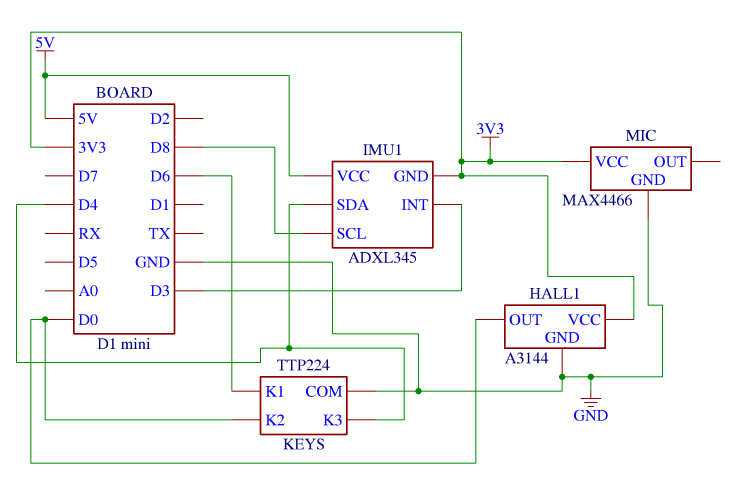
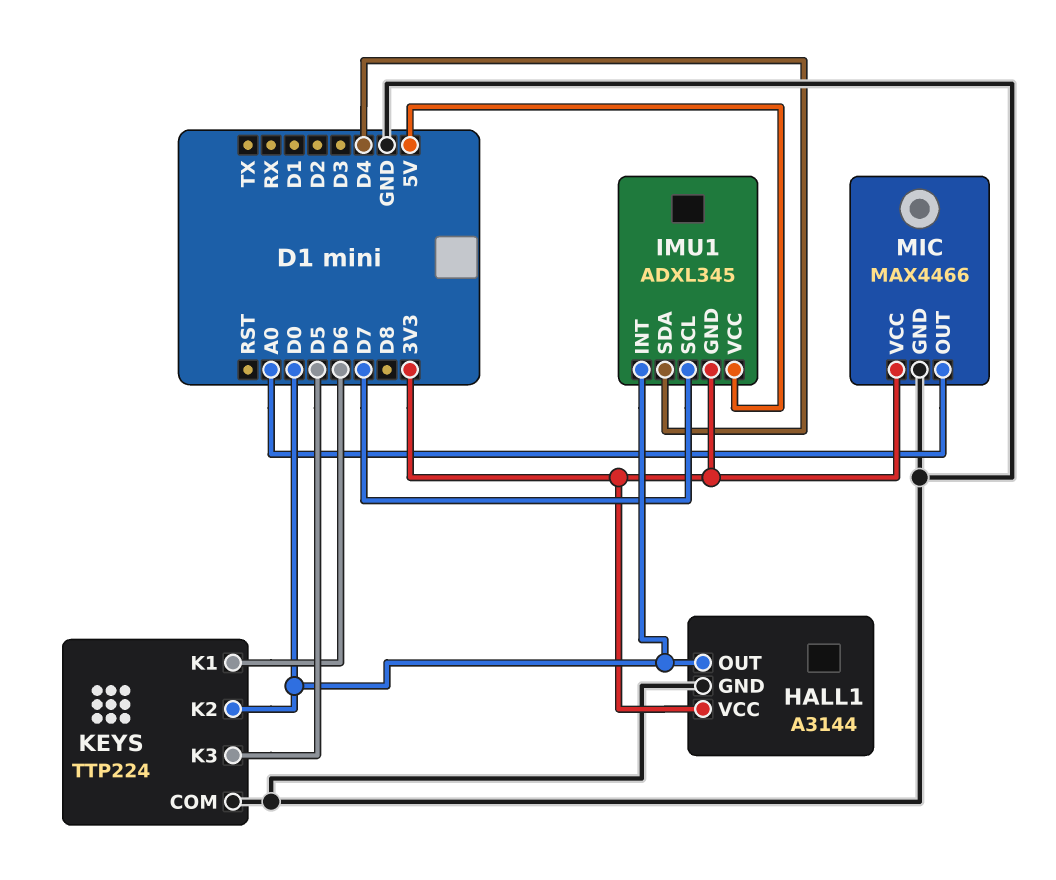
IMU1 pin INT: D3 -> D0
IMU1 pin SCL: D8 -> D7
KEYS pin K3: D4 -> D5
MIC pin OUT: none -> A0

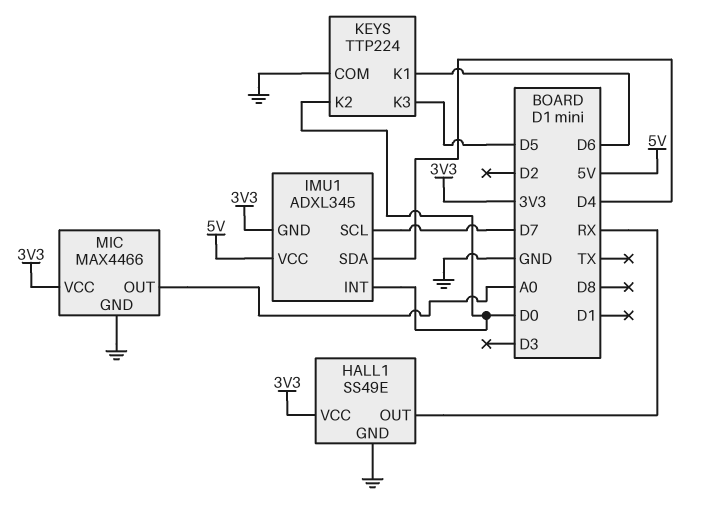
HALL1: A3144 -> SS49E
HALL1 pin OUT: D0 -> RX

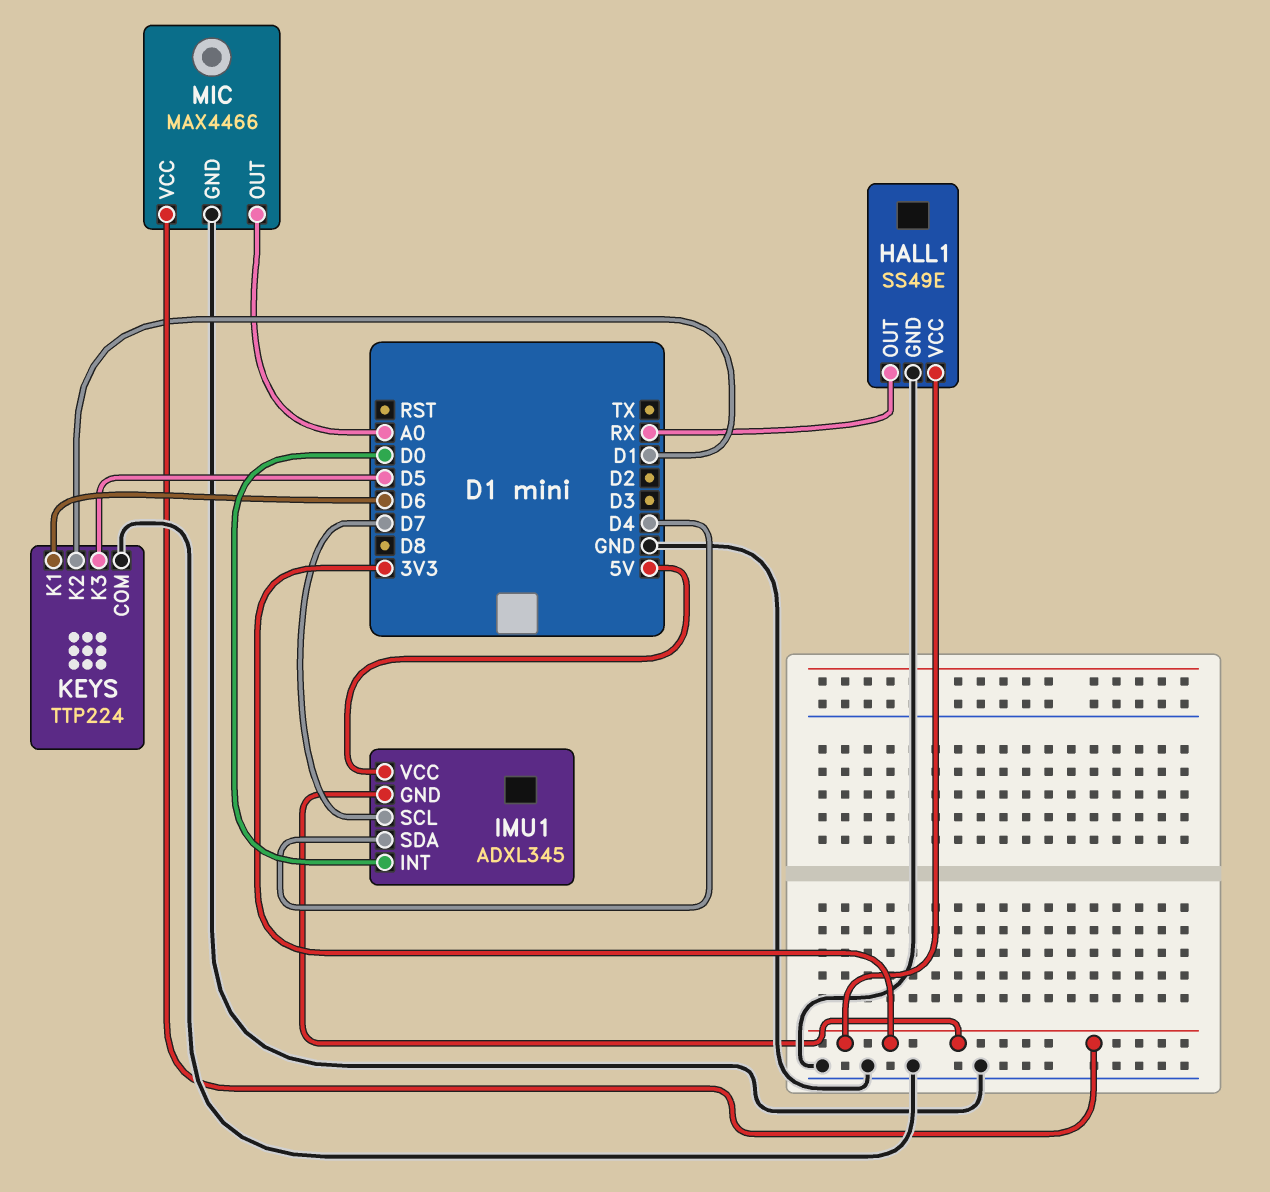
KEYS pin K2: D0 -> D1

